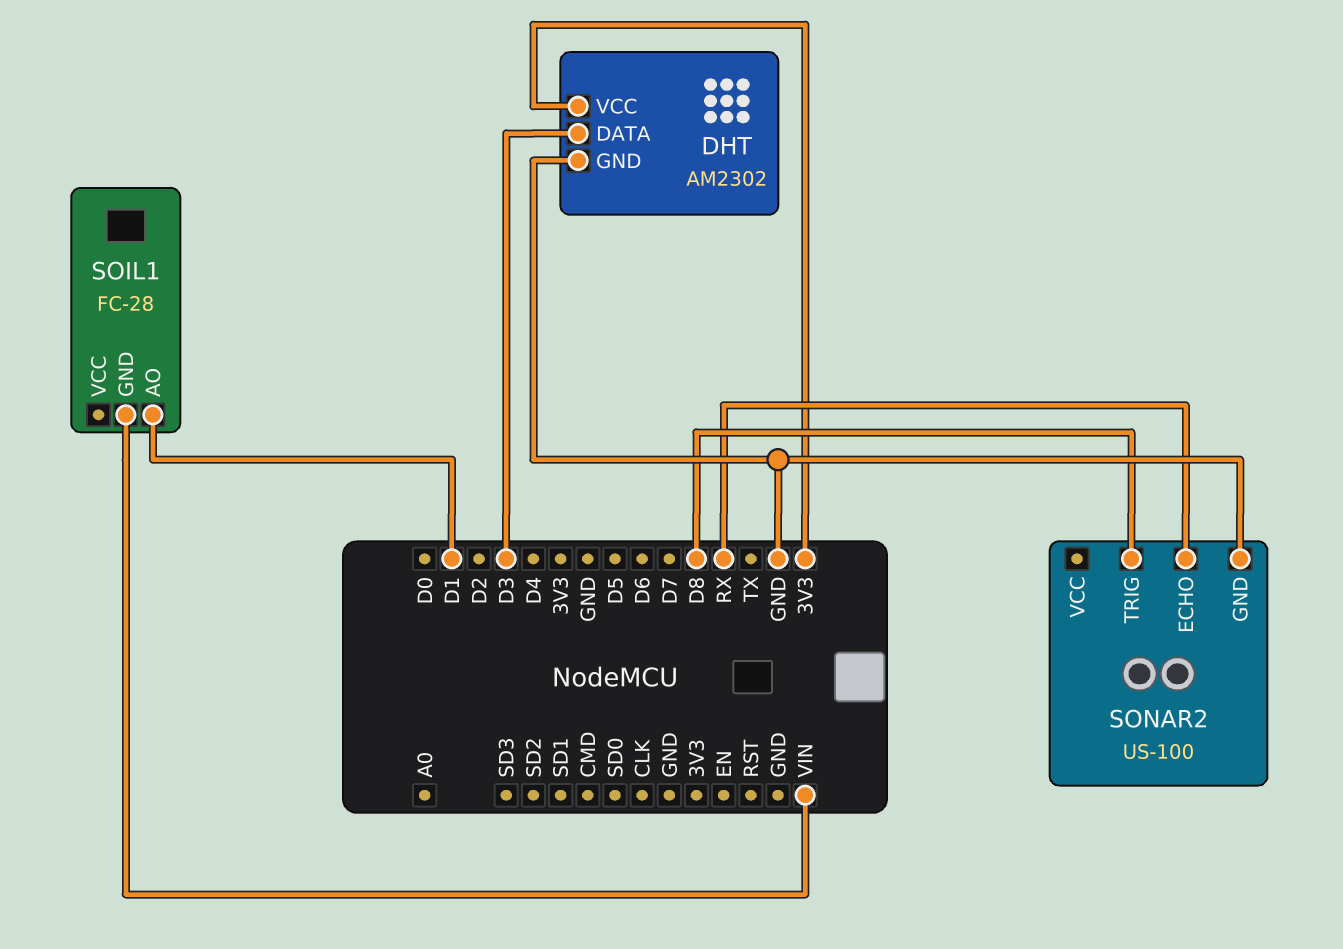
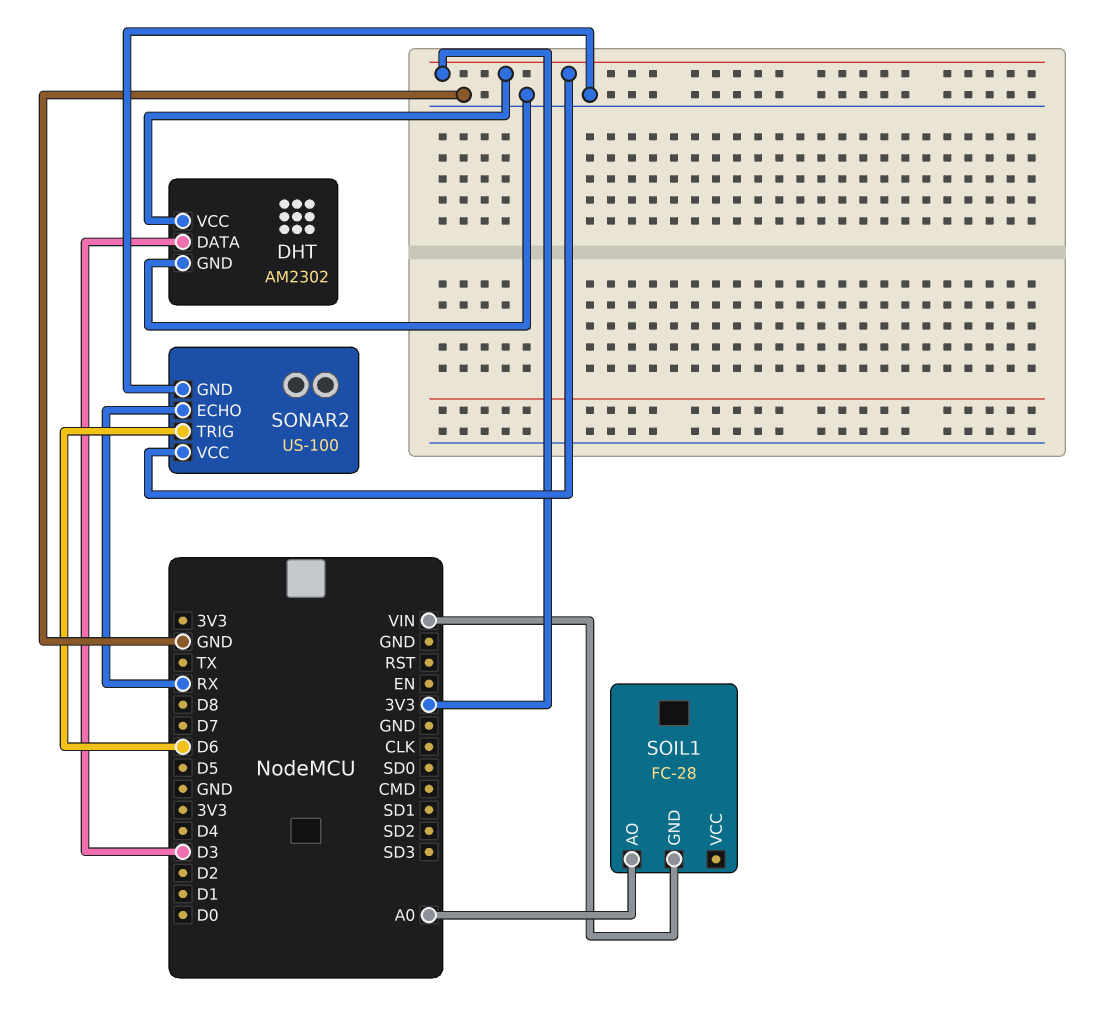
SOIL1 pin AO: D1 -> A0
SONAR2 pin TRIG: D8 -> D6
SONAR2 pin VCC: none -> 3V3

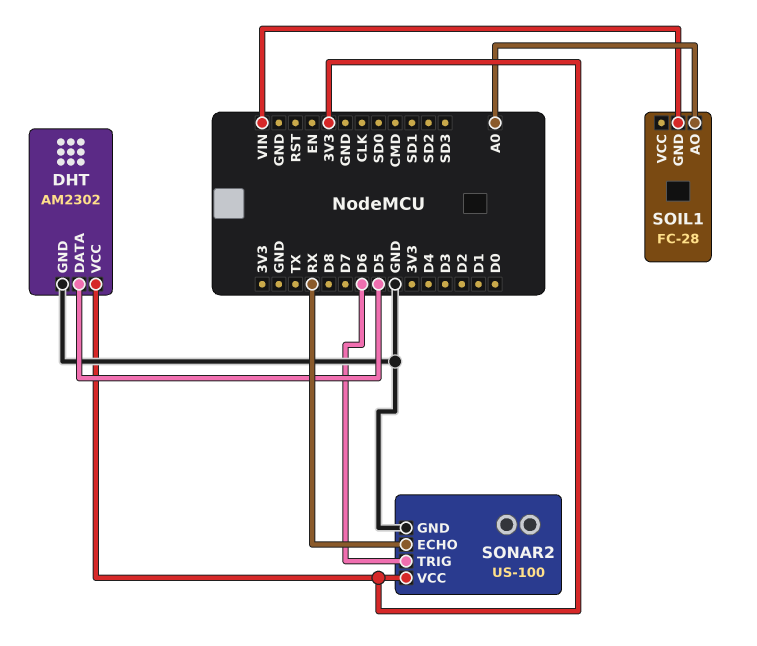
DHT pin DATA: D3 -> D5

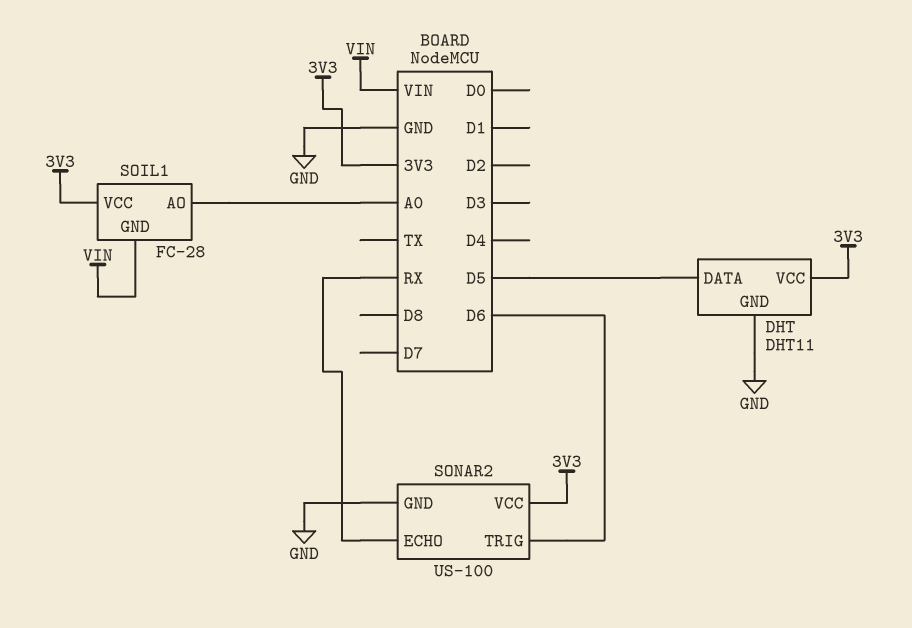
DHT: AM2302 -> DHT11
SOIL1 pin VCC: none -> 3V3

